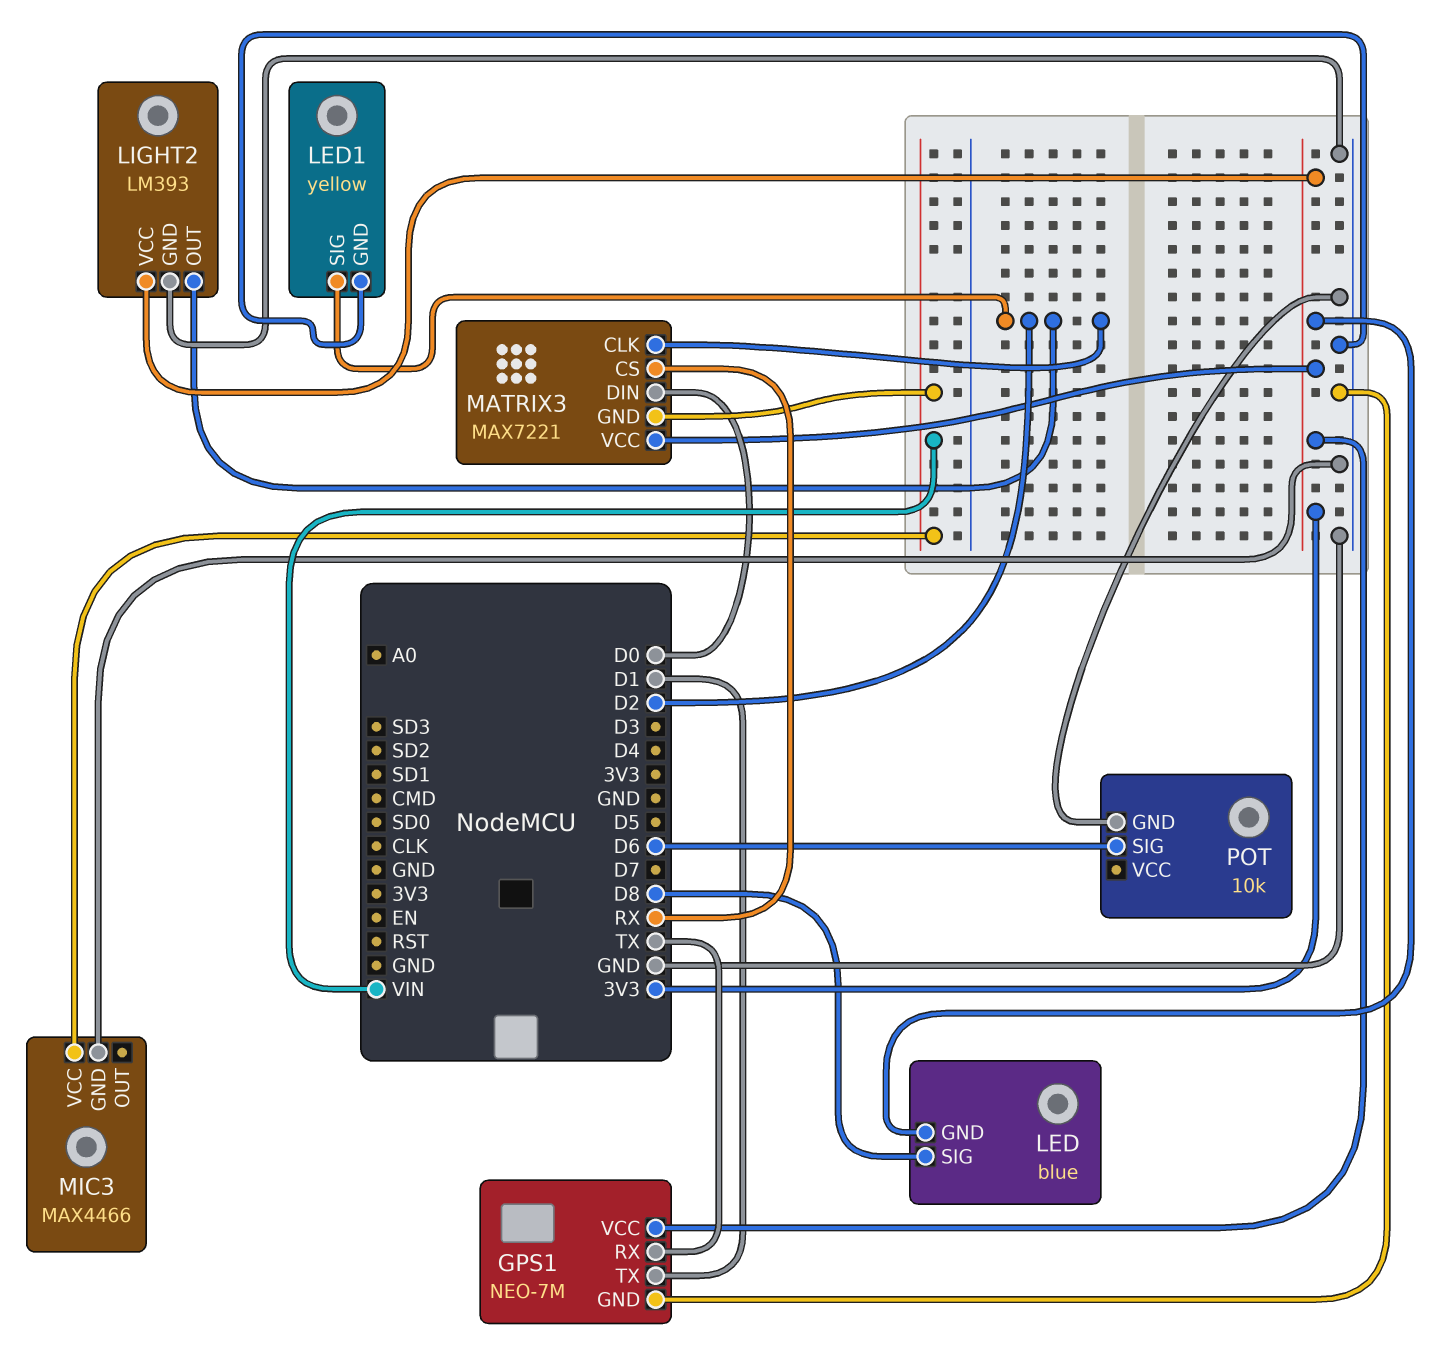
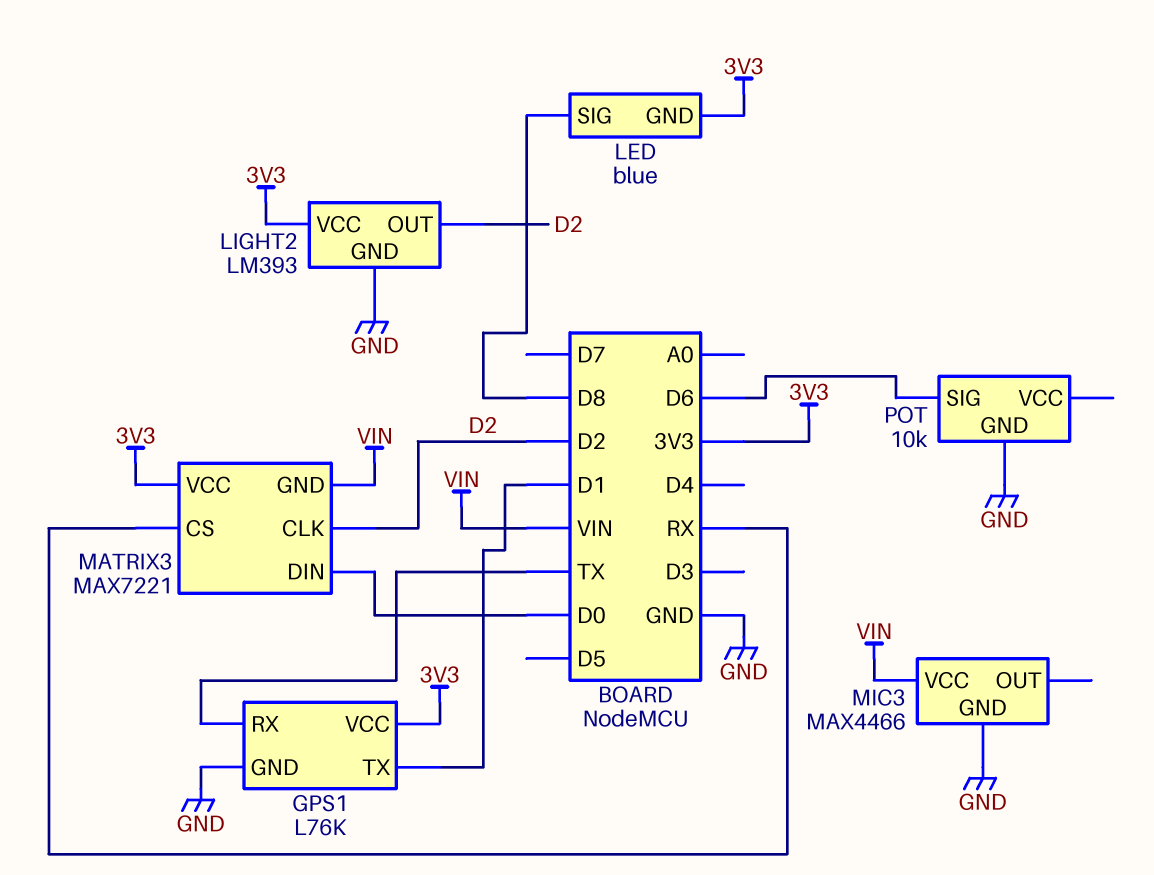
GPS1: NEO-7M -> L76K
LED1: yellow -> none
LED1 pin GND: GND -> none
LED1 pin SIG: D2 -> none

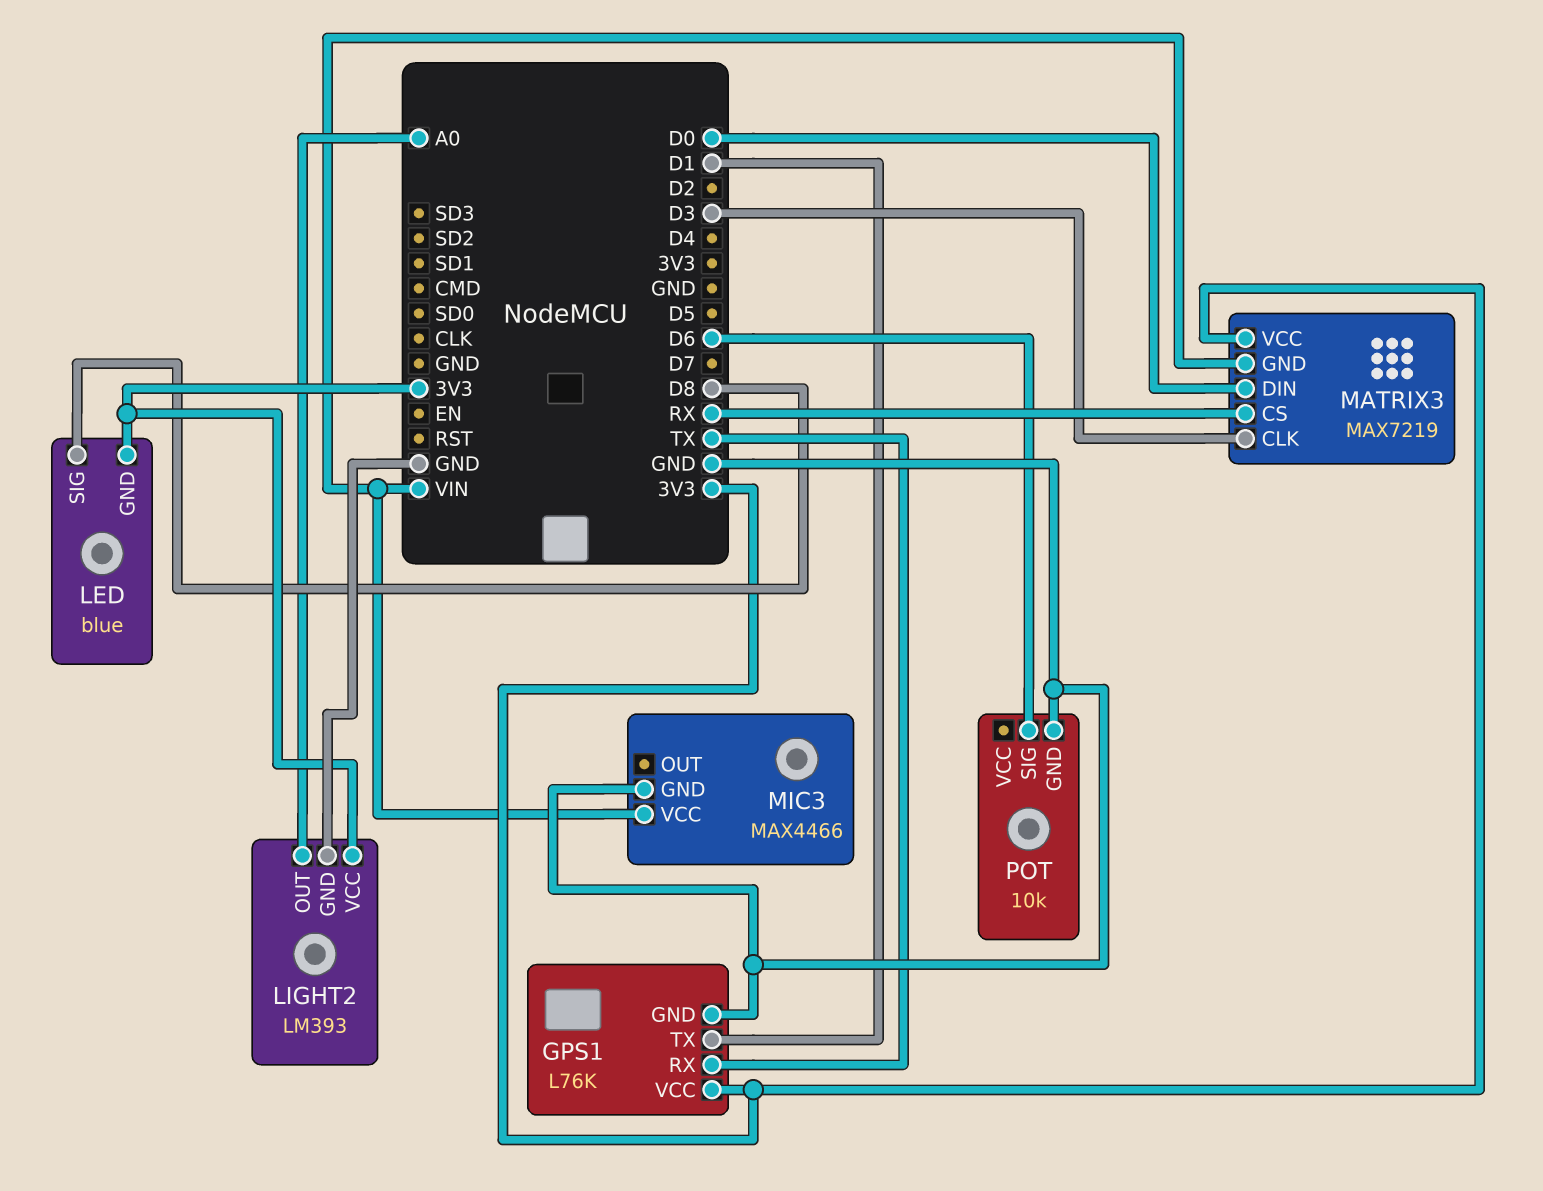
LIGHT2 pin OUT: D2 -> A0
MATRIX3: MAX7221 -> MAX7219
MATRIX3 pin CLK: D2 -> D3

